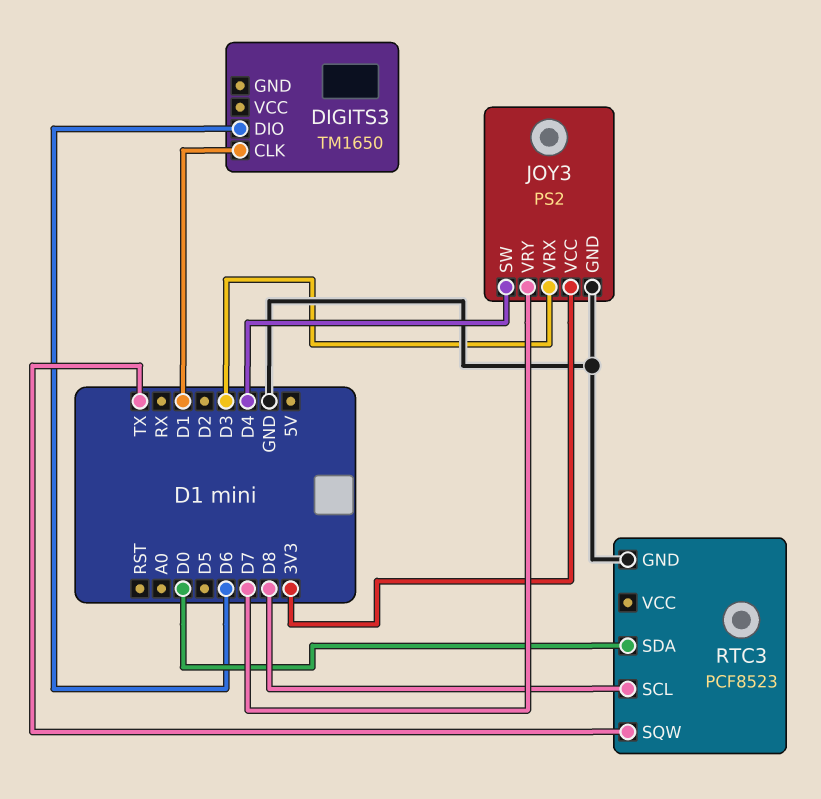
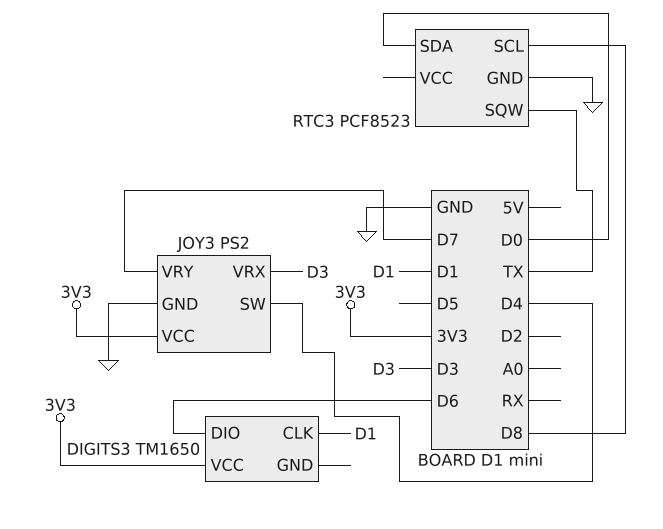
DIGITS3 pin VCC: none -> 3V3

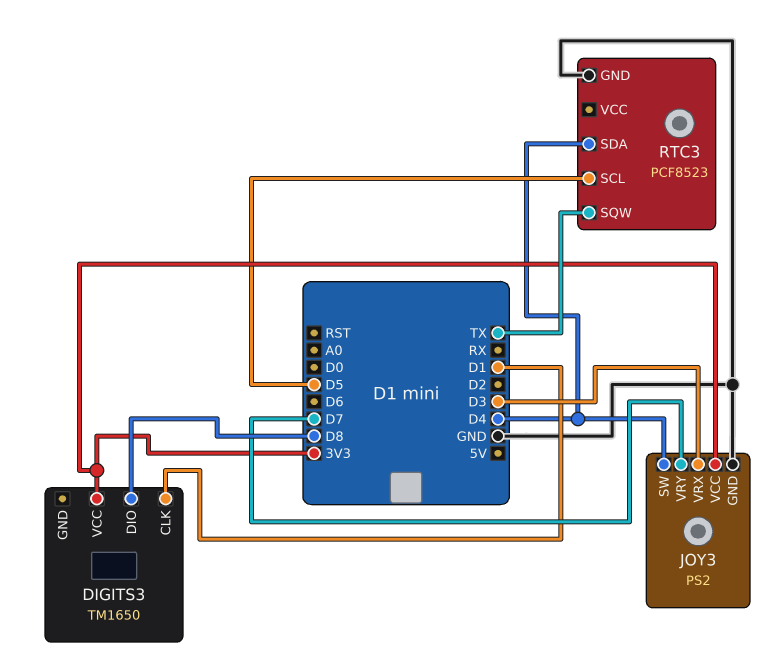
DIGITS3 pin DIO: D6 -> D8
RTC3 pin SCL: D8 -> D5
RTC3 pin SDA: D0 -> D4

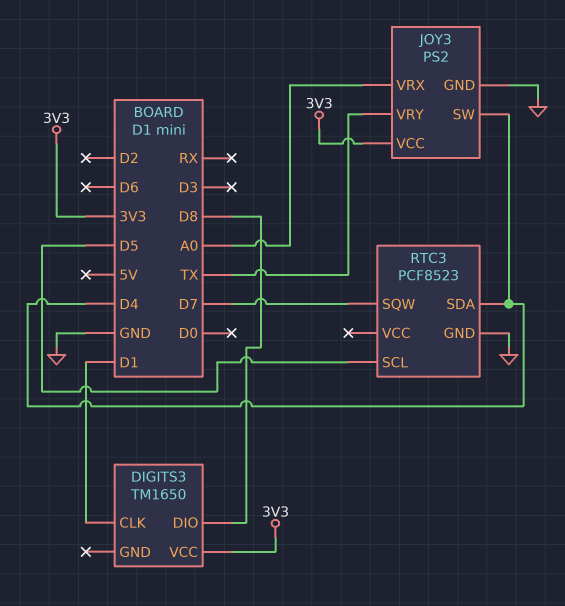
JOY3 pin VRX: D3 -> A0
JOY3 pin VRY: D7 -> TX
RTC3 pin SQW: TX -> D7

